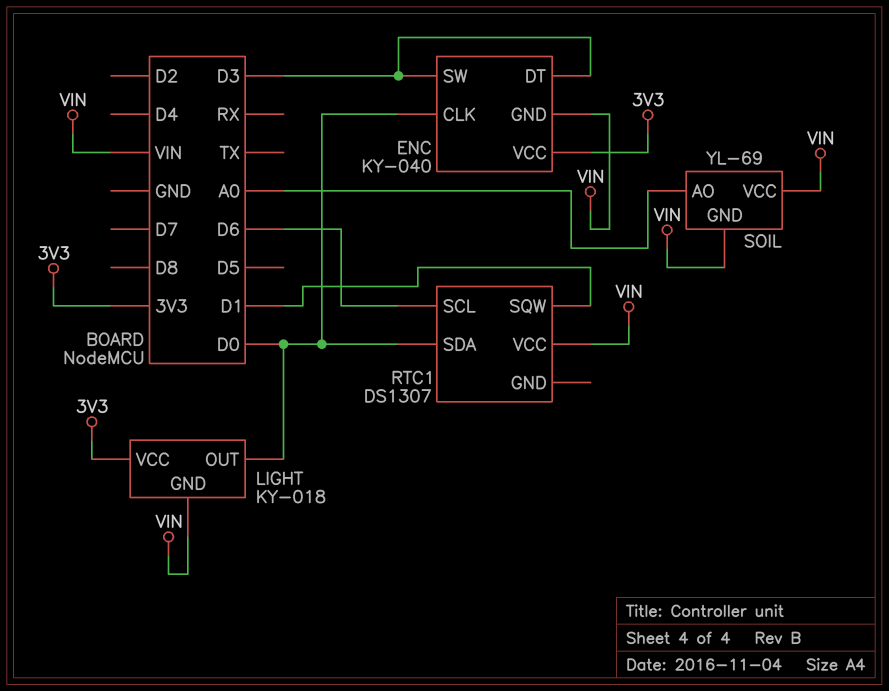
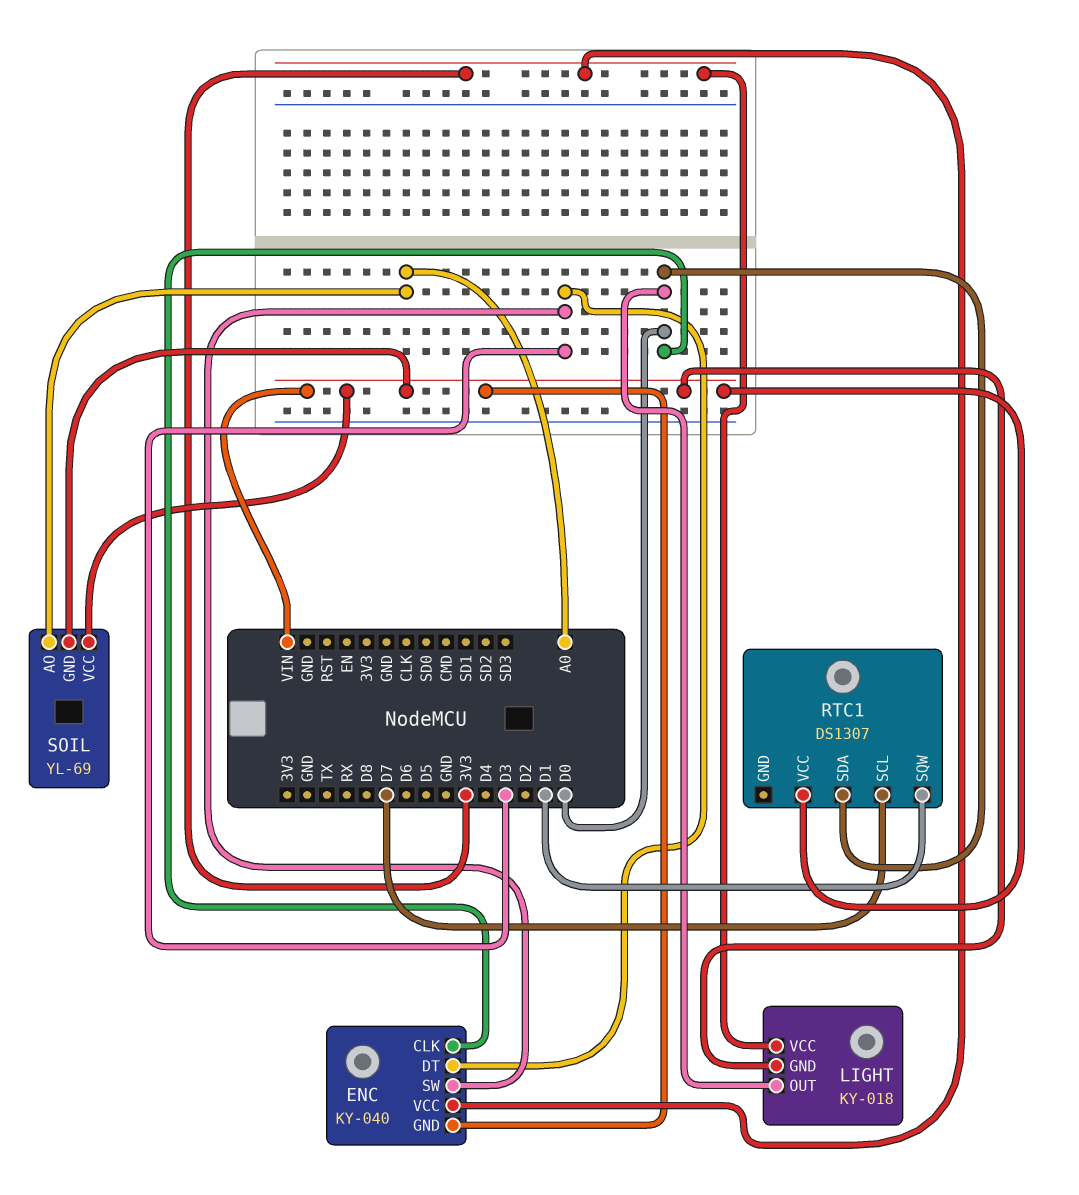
RTC1 pin SCL: D6 -> D7

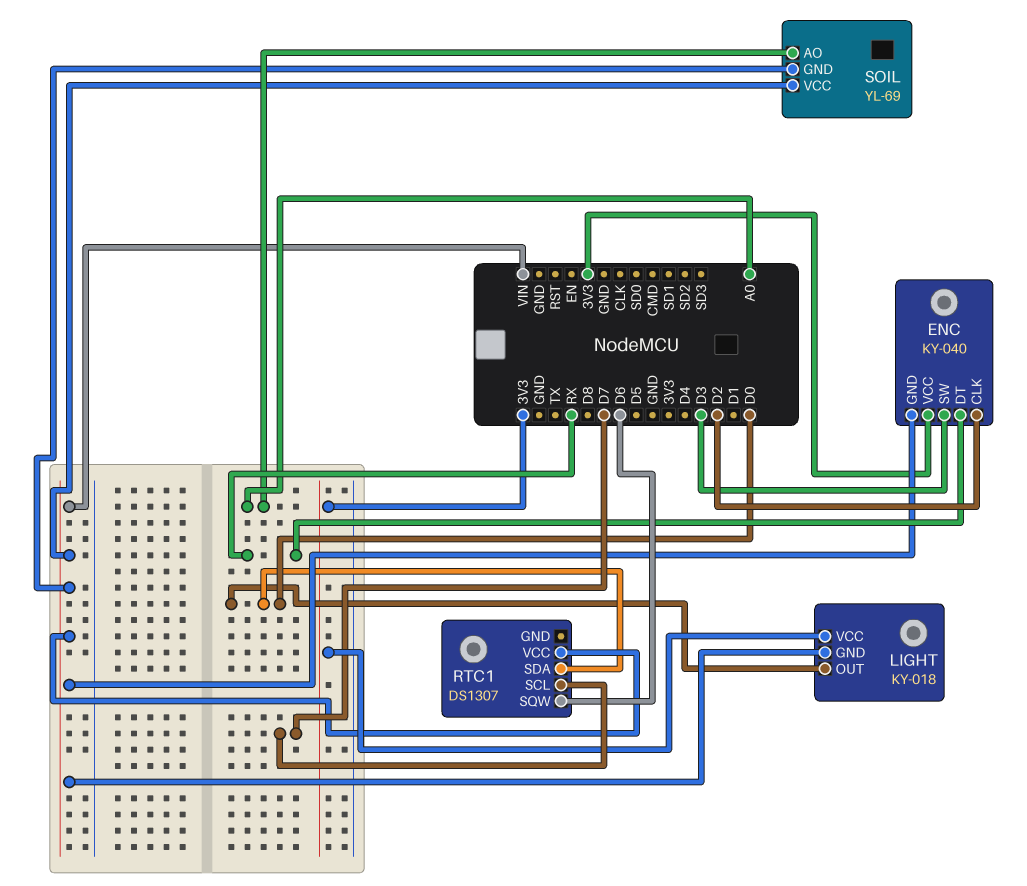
ENC pin CLK: D0 -> D2
ENC pin DT: D3 -> RX
RTC1 pin SQW: D1 -> D6

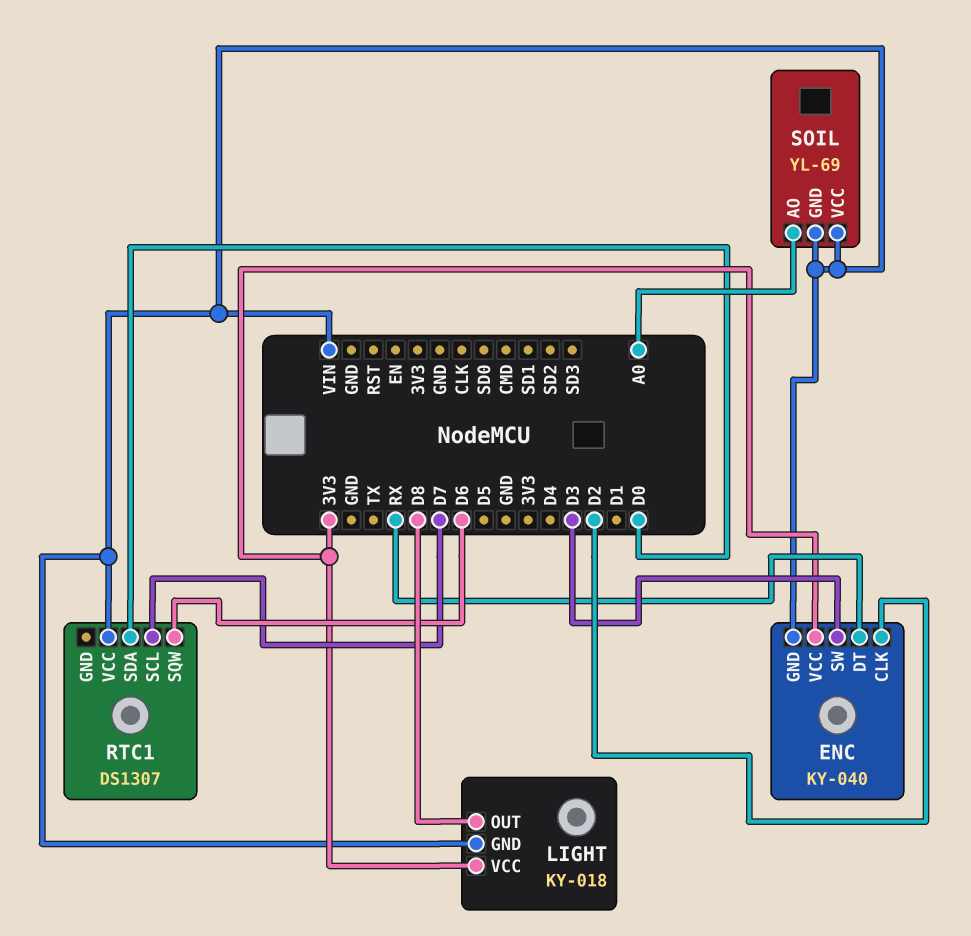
LIGHT pin OUT: D0 -> D8

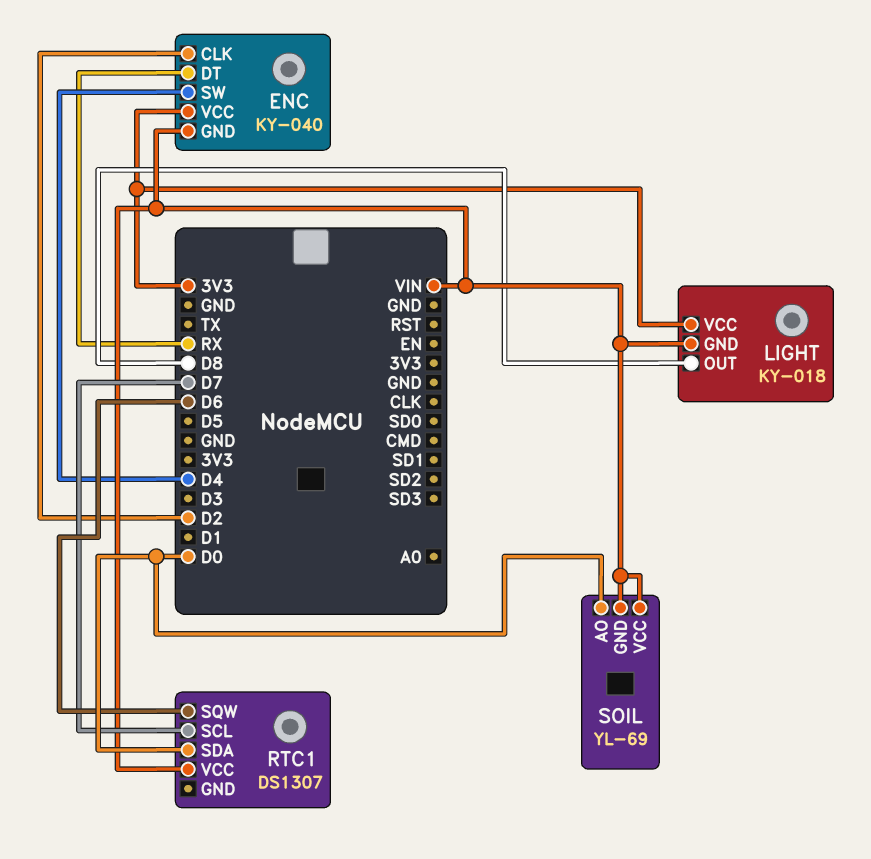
ENC pin SW: D3 -> D4
SOIL pin AO: A0 -> D0

